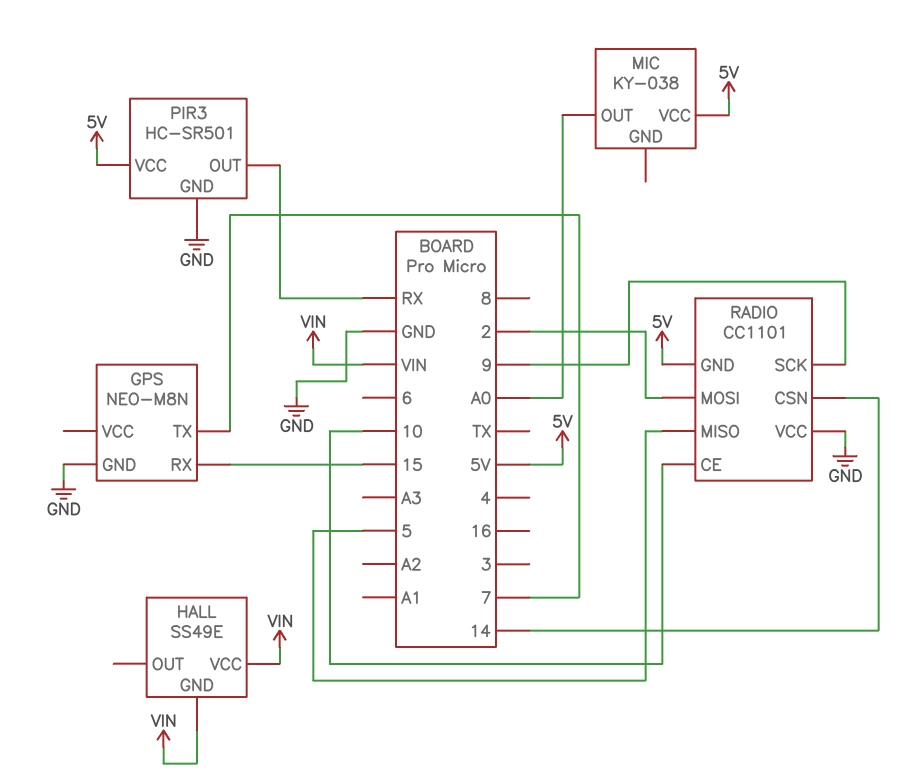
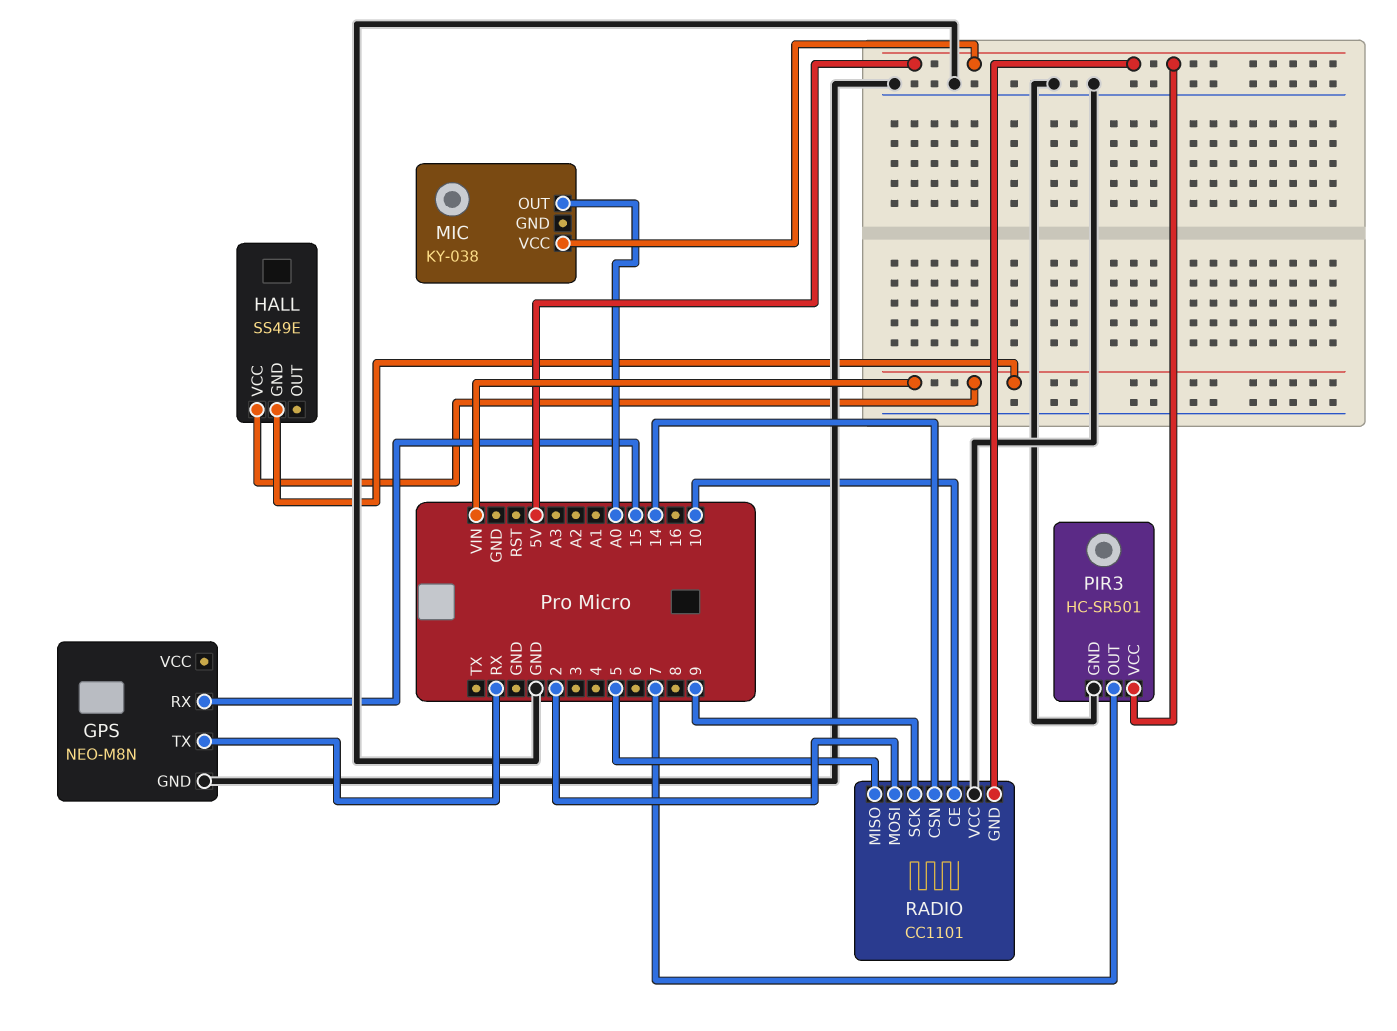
GPS pin TX: 7 -> RX
PIR3 pin OUT: RX -> 7

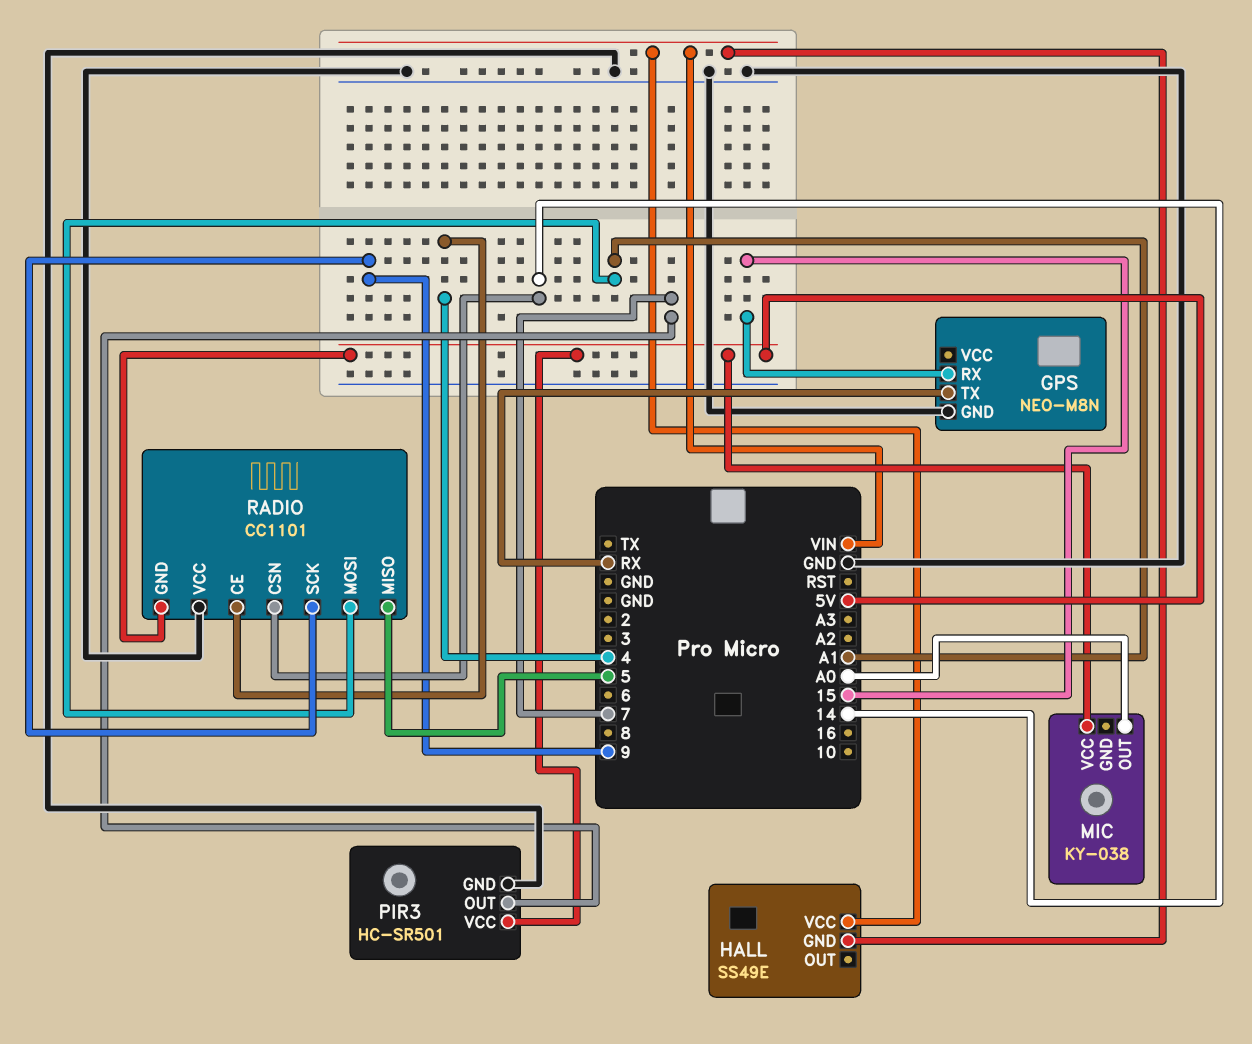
RADIO pin CE: 10 -> 4
RADIO pin MOSI: 2 -> A1

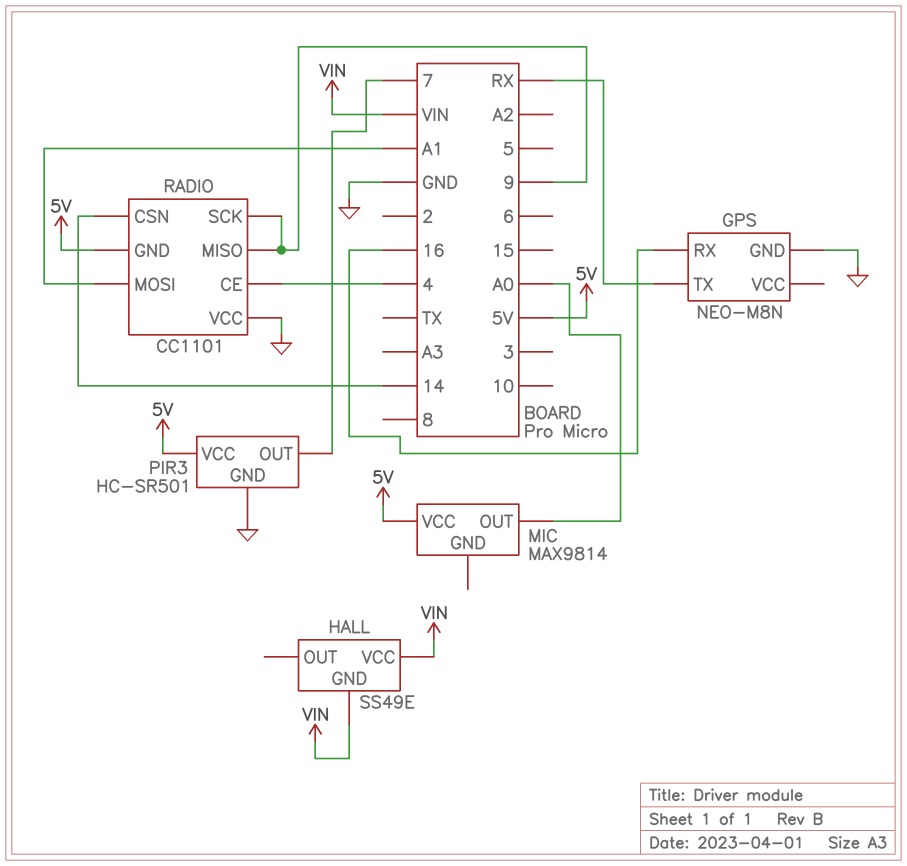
GPS pin RX: 15 -> 16
MIC: KY-038 -> MAX9814
RADIO pin MISO: 5 -> 9

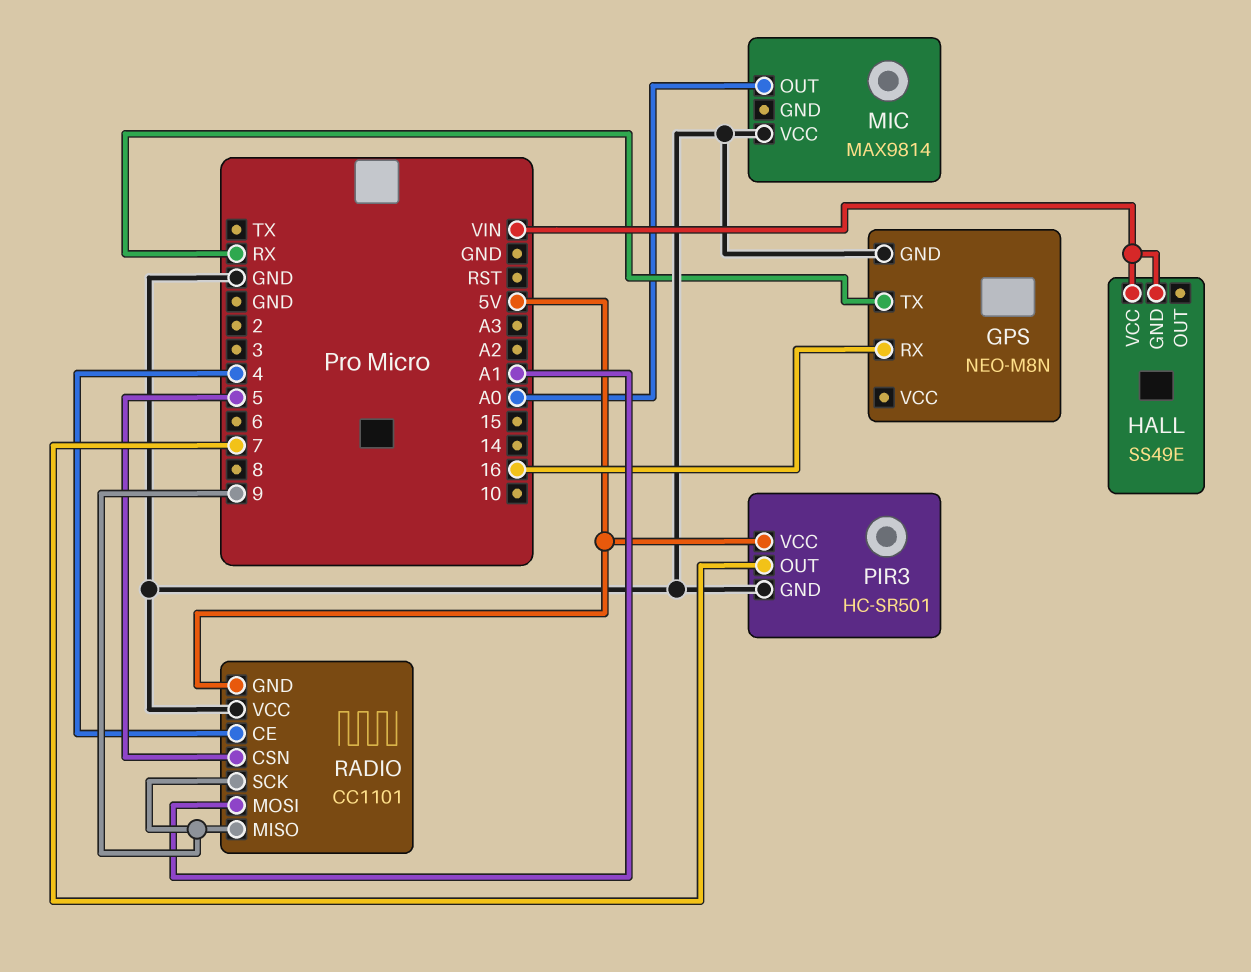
MIC pin VCC: 5V -> GND
RADIO pin CSN: 14 -> 5

